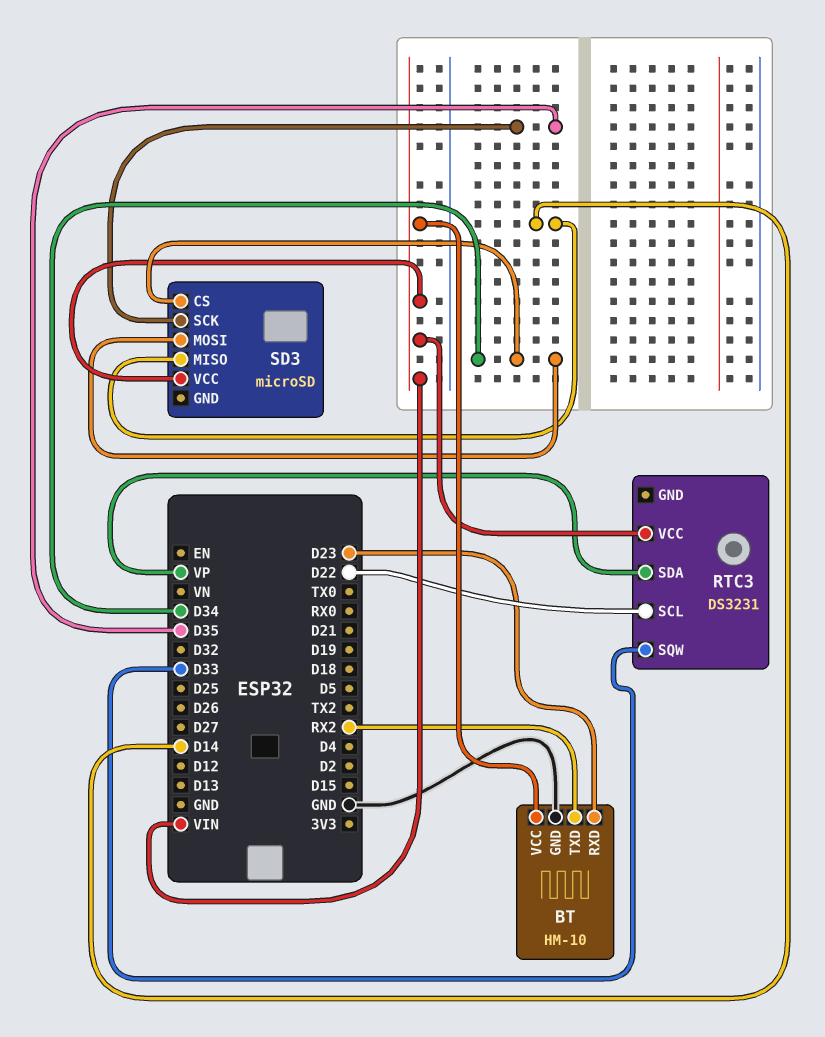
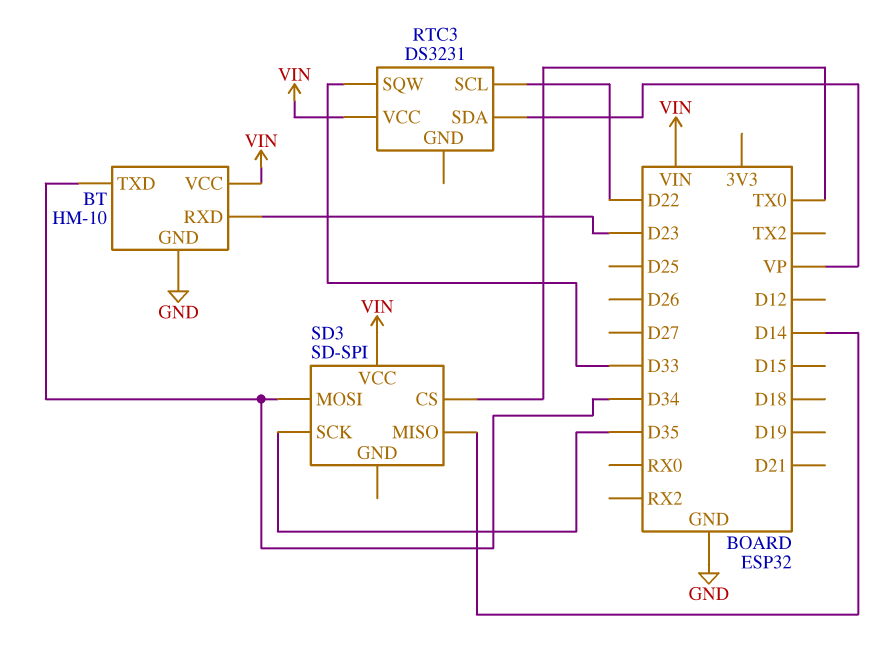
BT pin TXD: RX2 -> D34
SD3: microSD -> SD-SPI
SD3 pin CS: D34 -> TX0

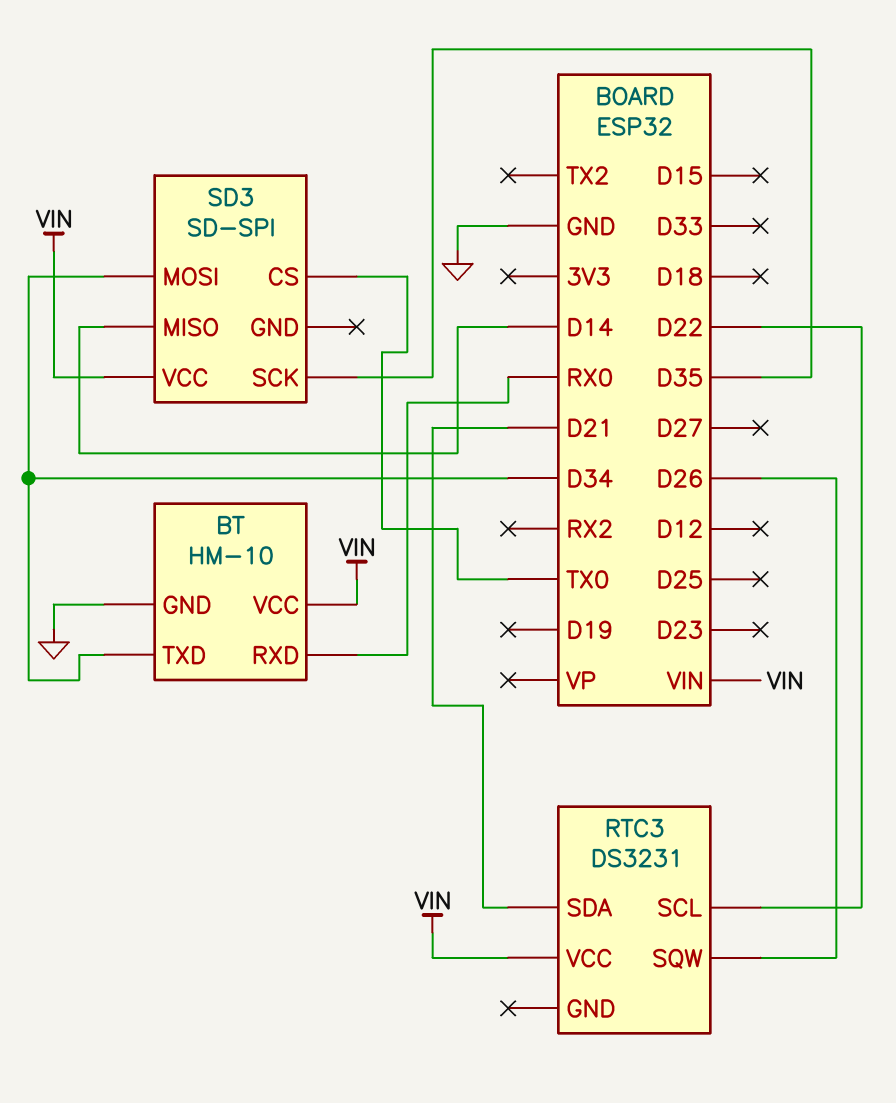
BT pin RXD: D23 -> RX0
RTC3 pin SDA: VP -> D21
RTC3 pin SQW: D33 -> D26

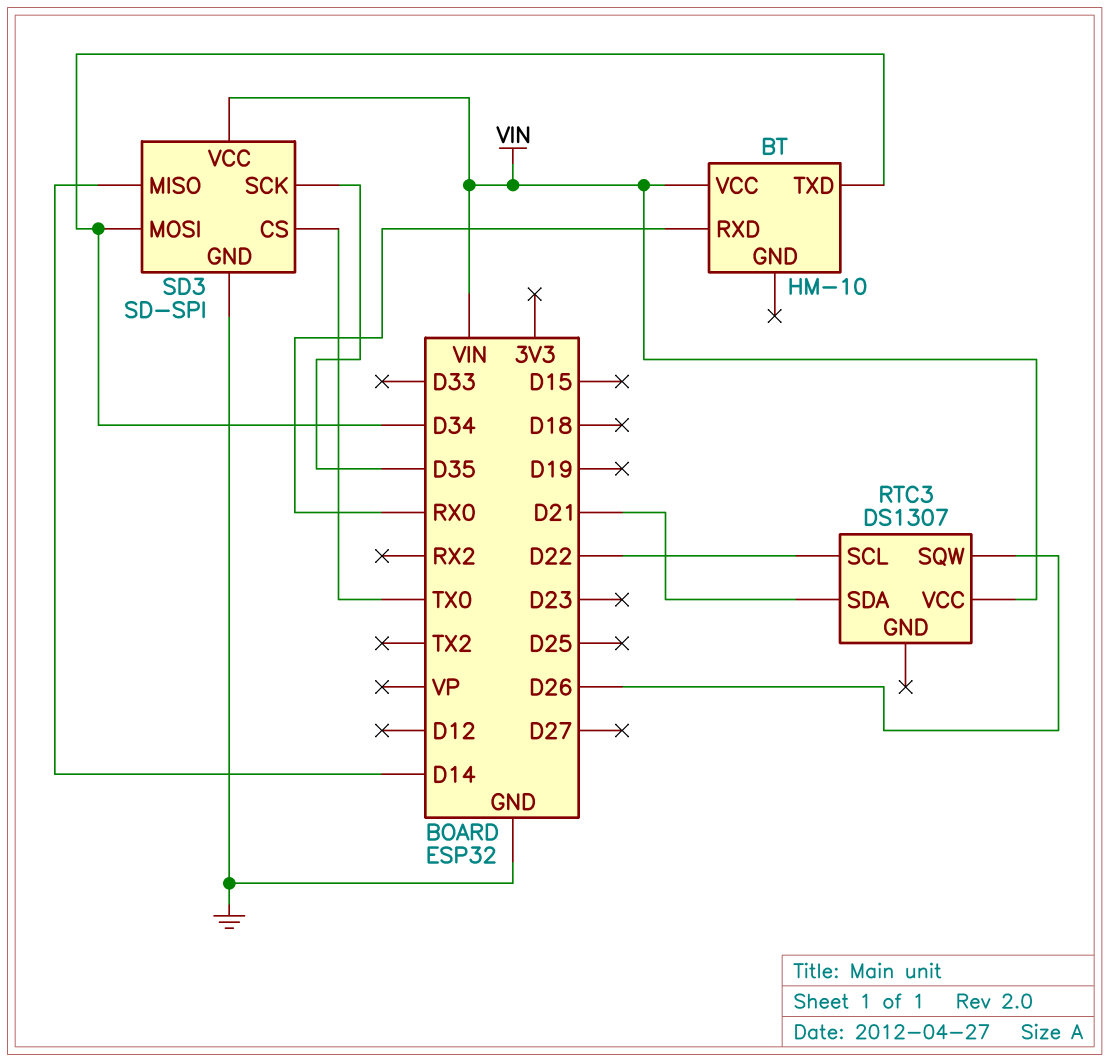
BT pin GND: GND -> none
RTC3: DS3231 -> DS1307
SD3 pin GND: none -> GND

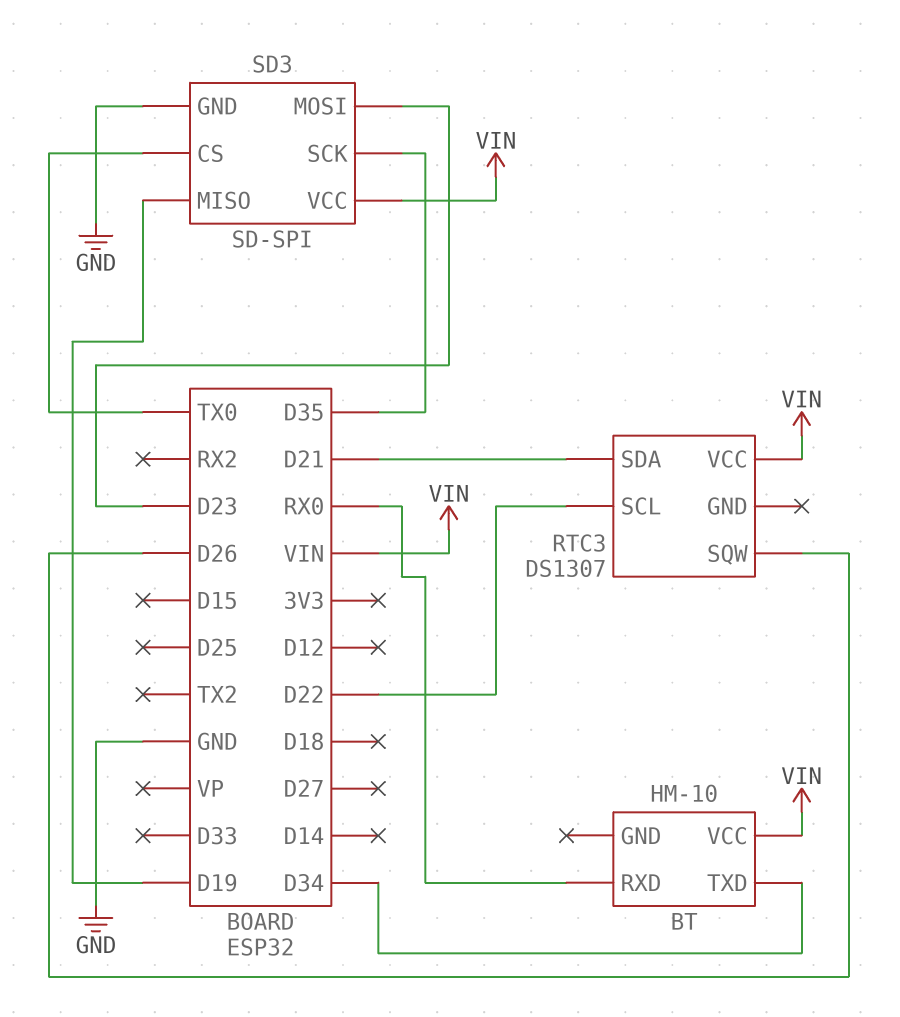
SD3 pin MISO: D14 -> D19
SD3 pin MOSI: D34 -> D23

